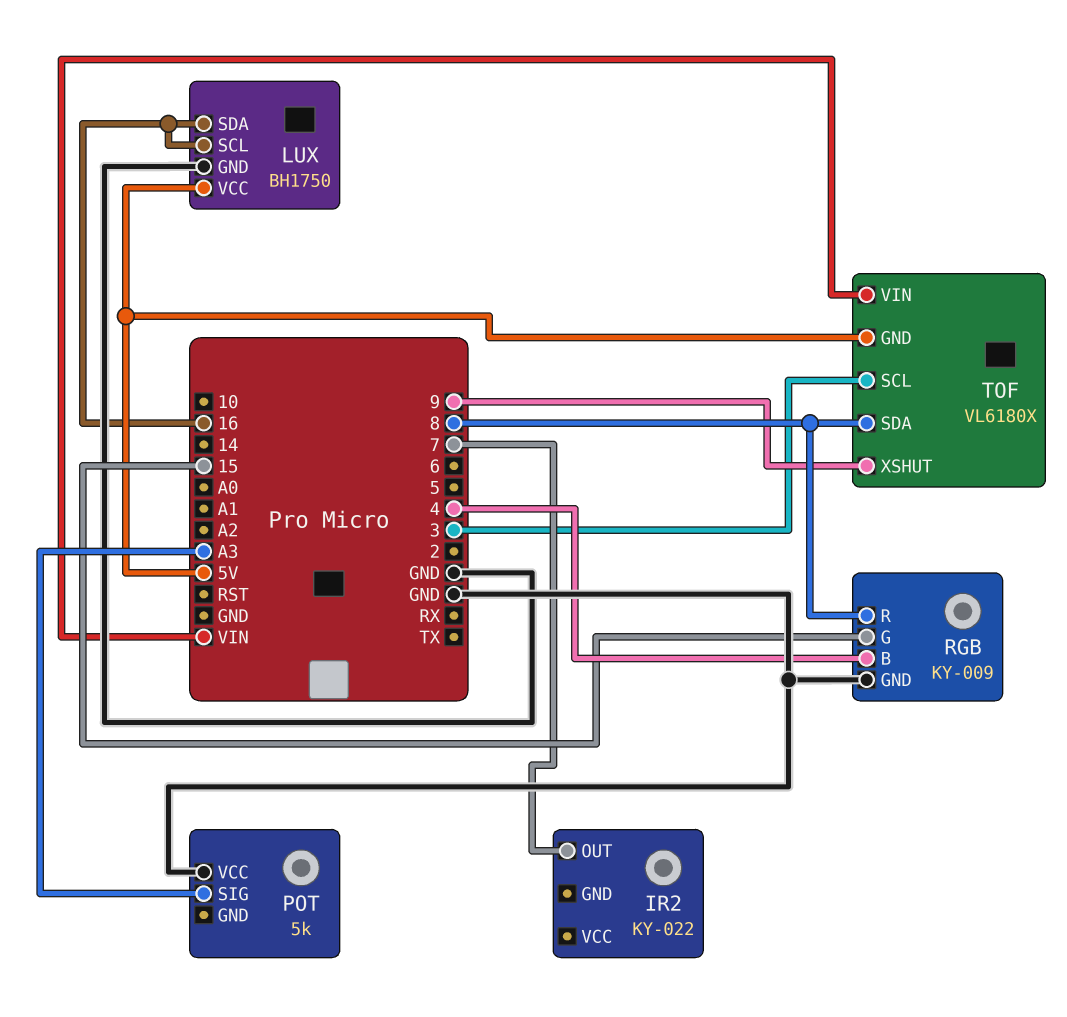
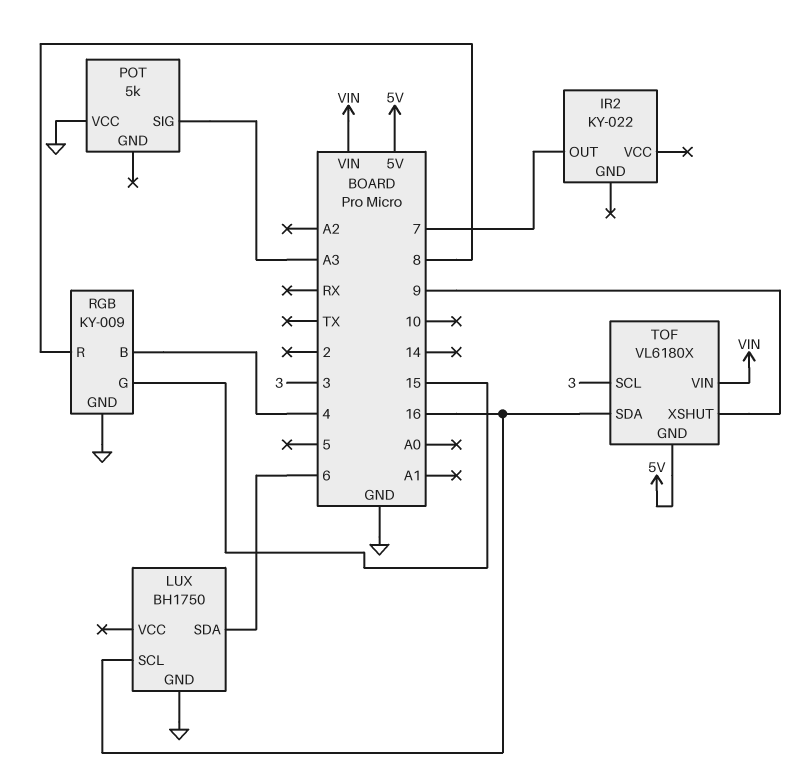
LUX pin SDA: 16 -> 6
LUX pin VCC: 5V -> none
TOF pin SDA: 8 -> 16

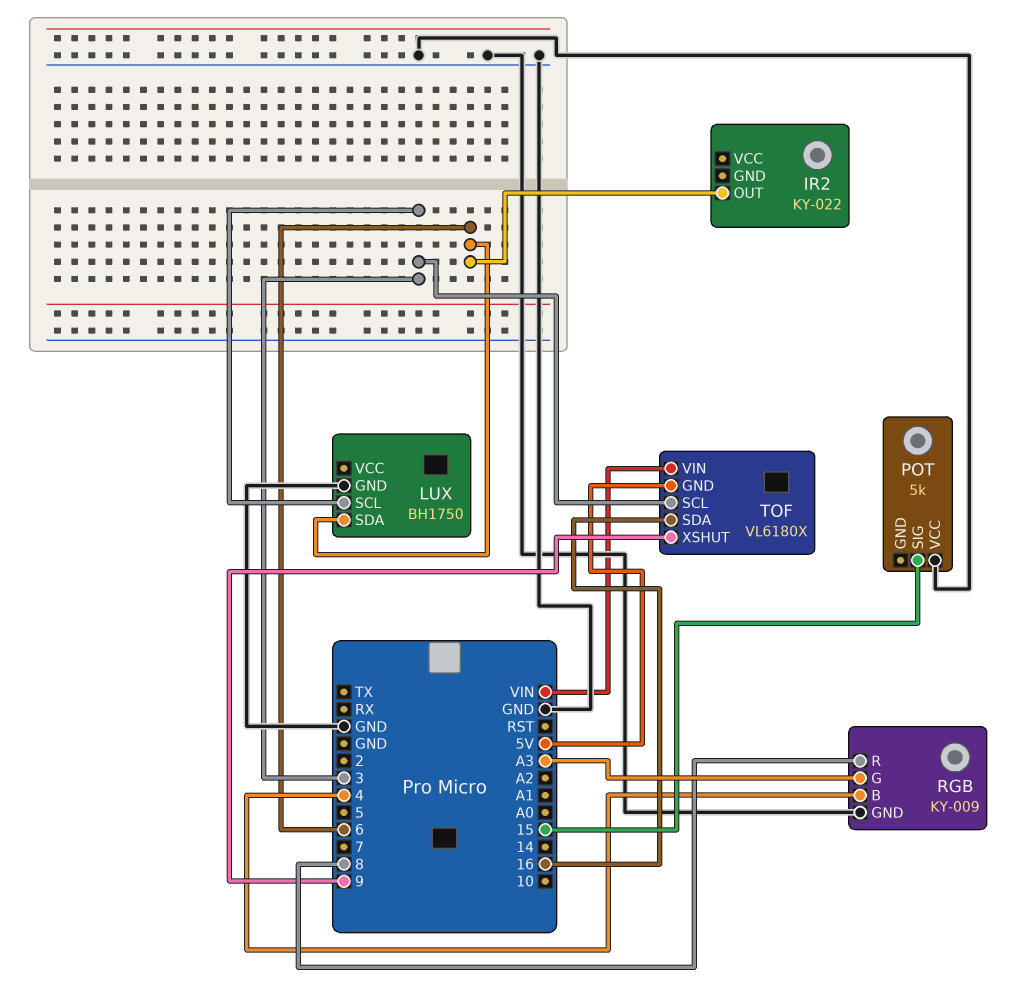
IR2 pin OUT: 7 -> 6
LUX pin SCL: 16 -> 3
POT pin SIG: A3 -> 15
RGB pin G: 15 -> A3

